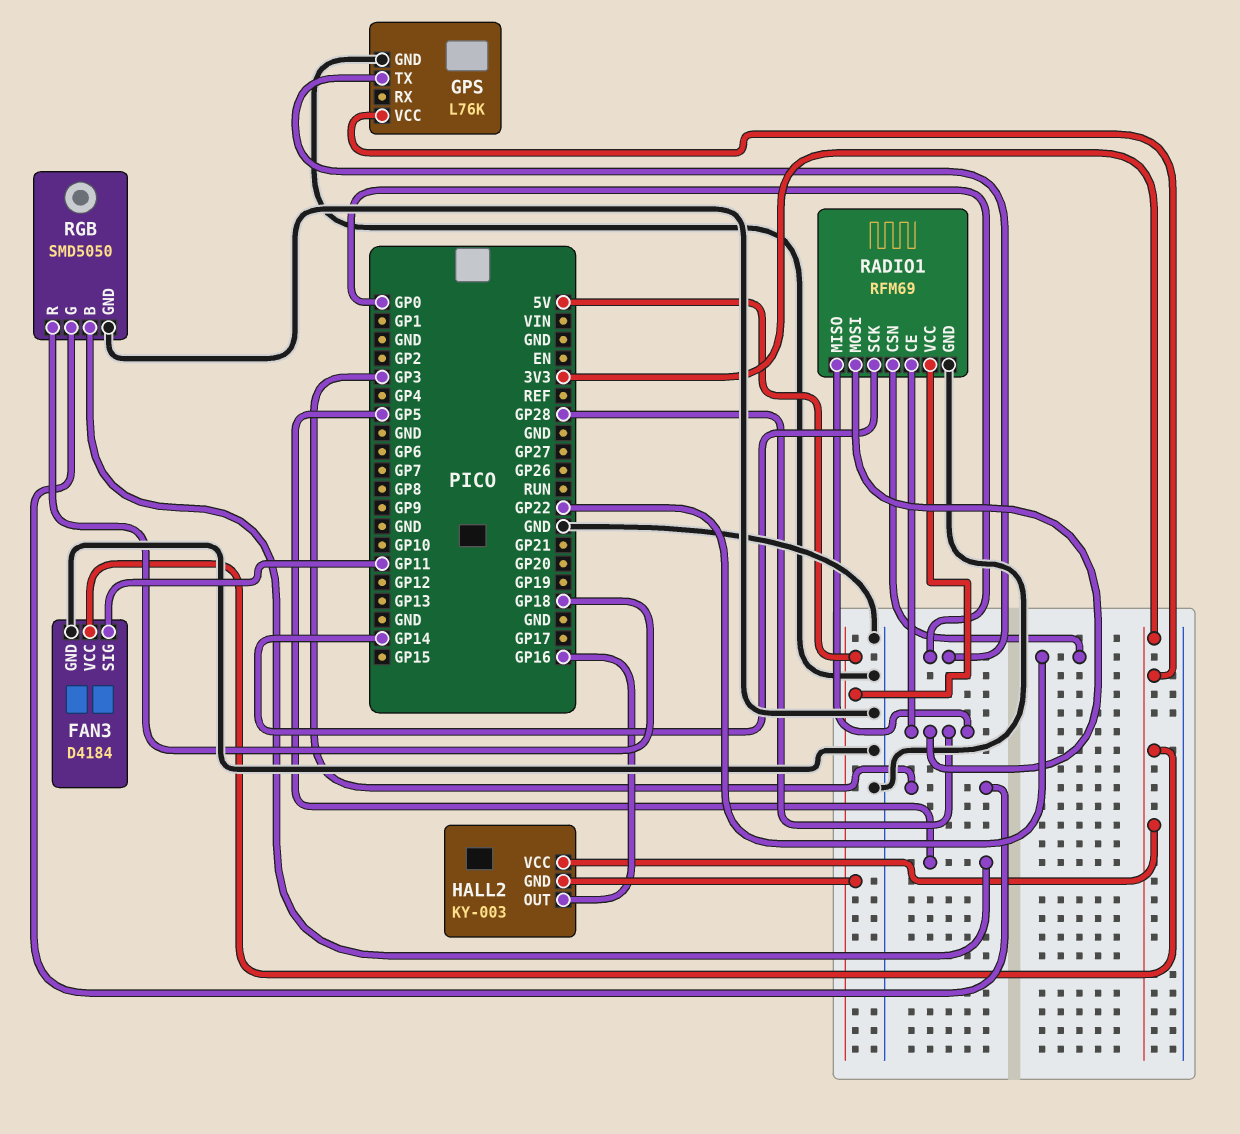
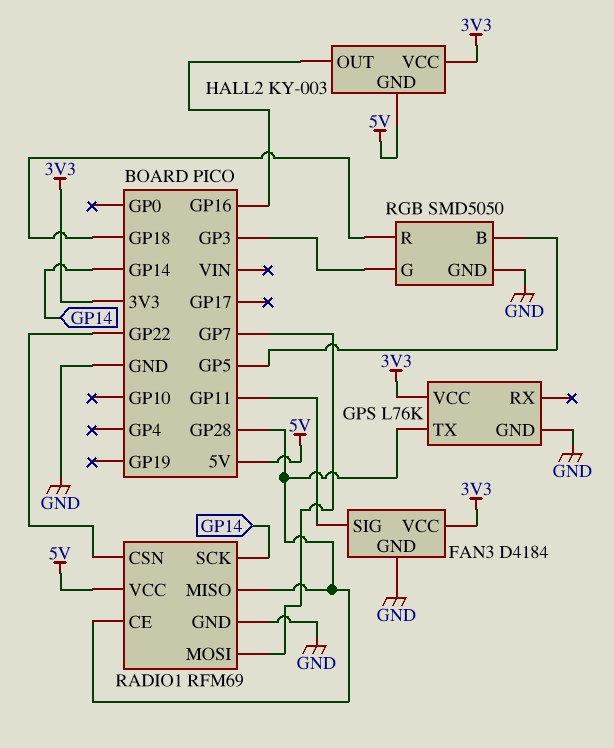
GPS pin TX: GP0 -> GP28
RADIO1 pin MOSI: GP28 -> GP7

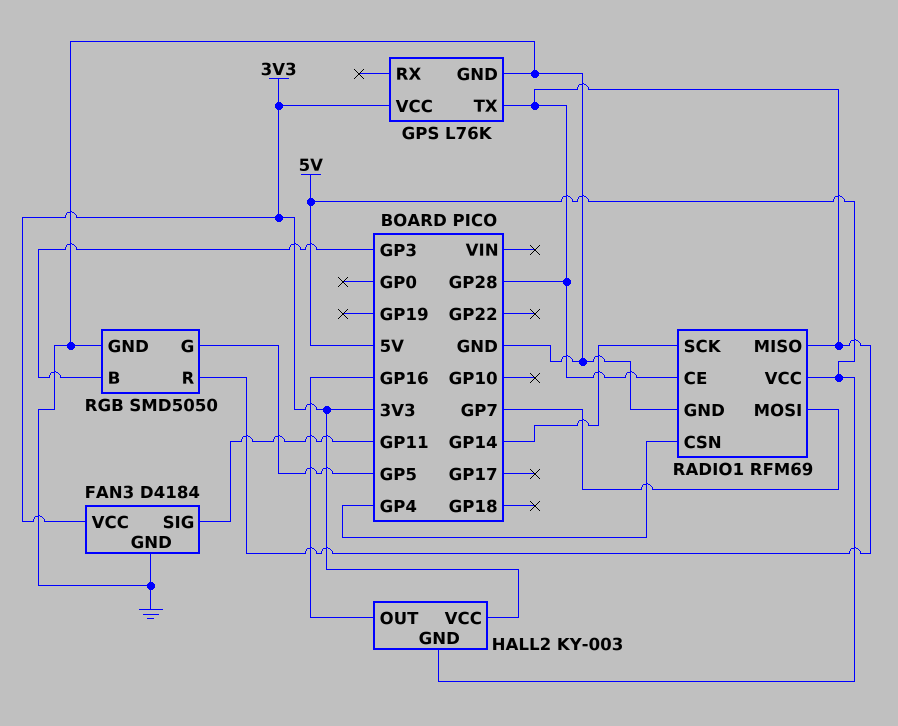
RADIO1 pin CSN: GP22 -> GP4
RGB pin B: GP5 -> GP3
RGB pin G: GP3 -> GP5
RGB pin R: GP18 -> GP28

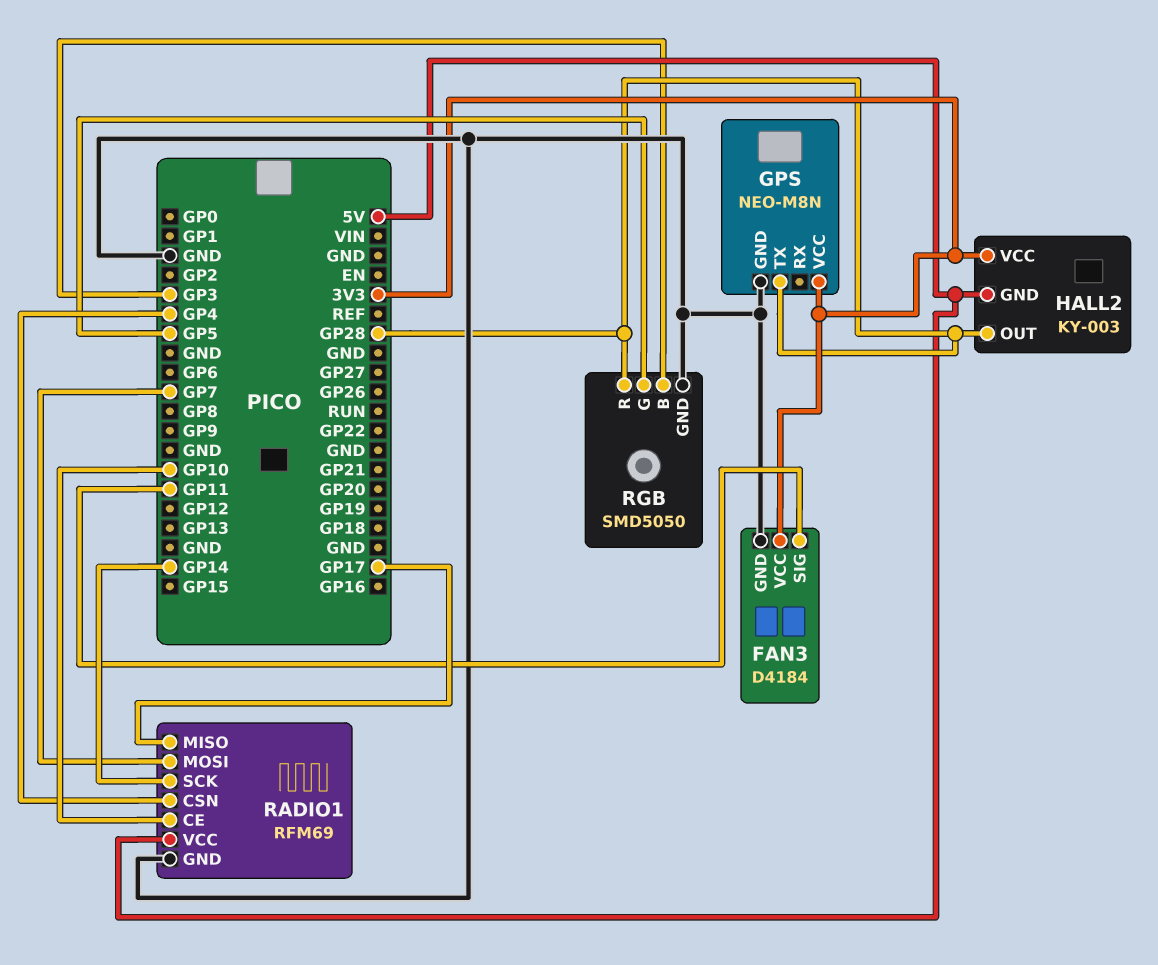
GPS: L76K -> NEO-M8N
HALL2 pin OUT: GP16 -> GP28
RADIO1 pin CE: GP28 -> GP10
RADIO1 pin MISO: GP28 -> GP17

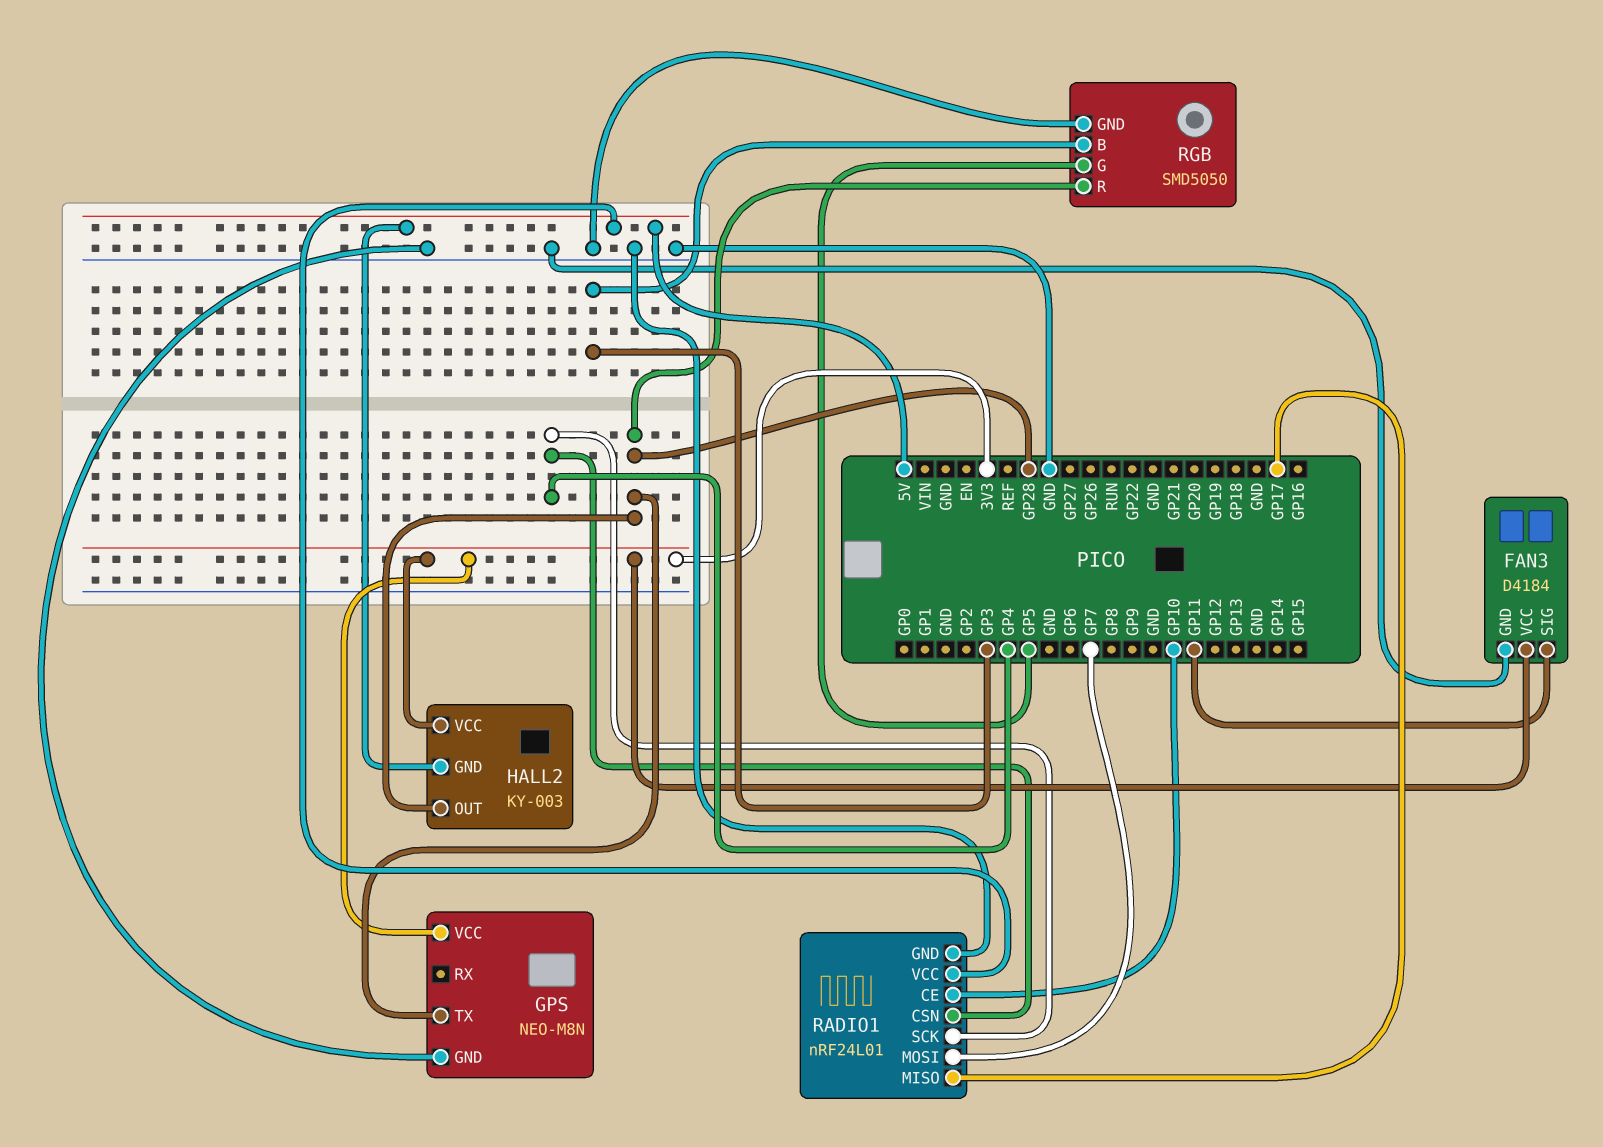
RADIO1: RFM69 -> nRF24L01
RADIO1 pin SCK: GP14 -> GP4

